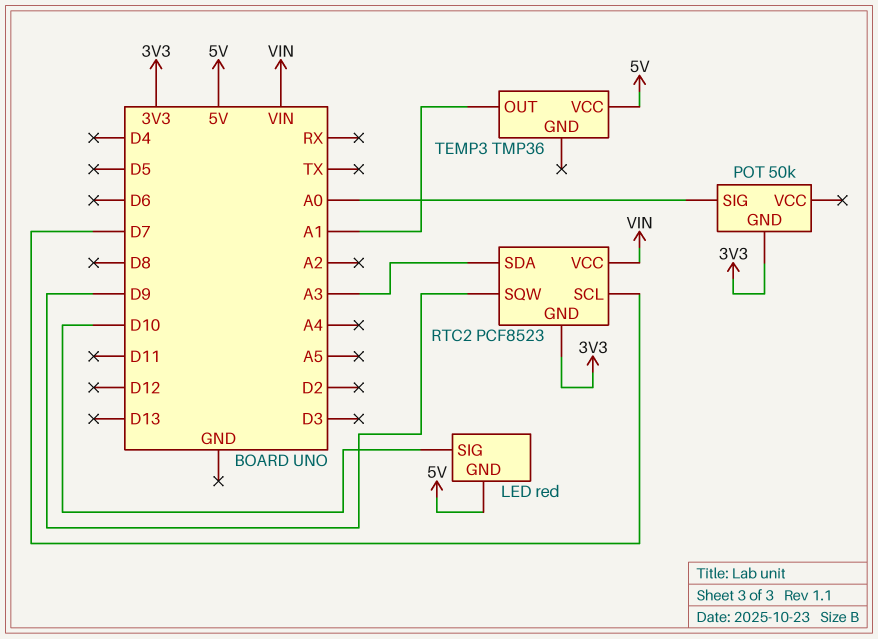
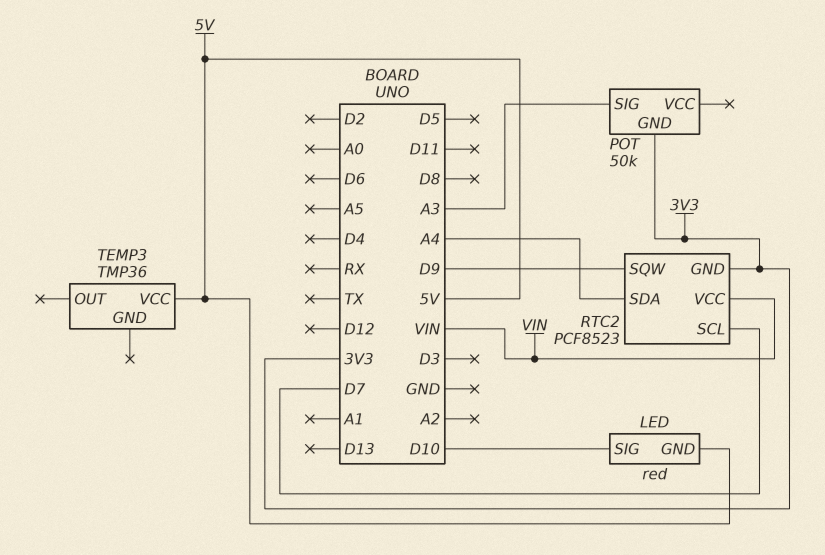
POT pin SIG: A0 -> A3
RTC2 pin SDA: A3 -> A4
TEMP3 pin OUT: A1 -> none

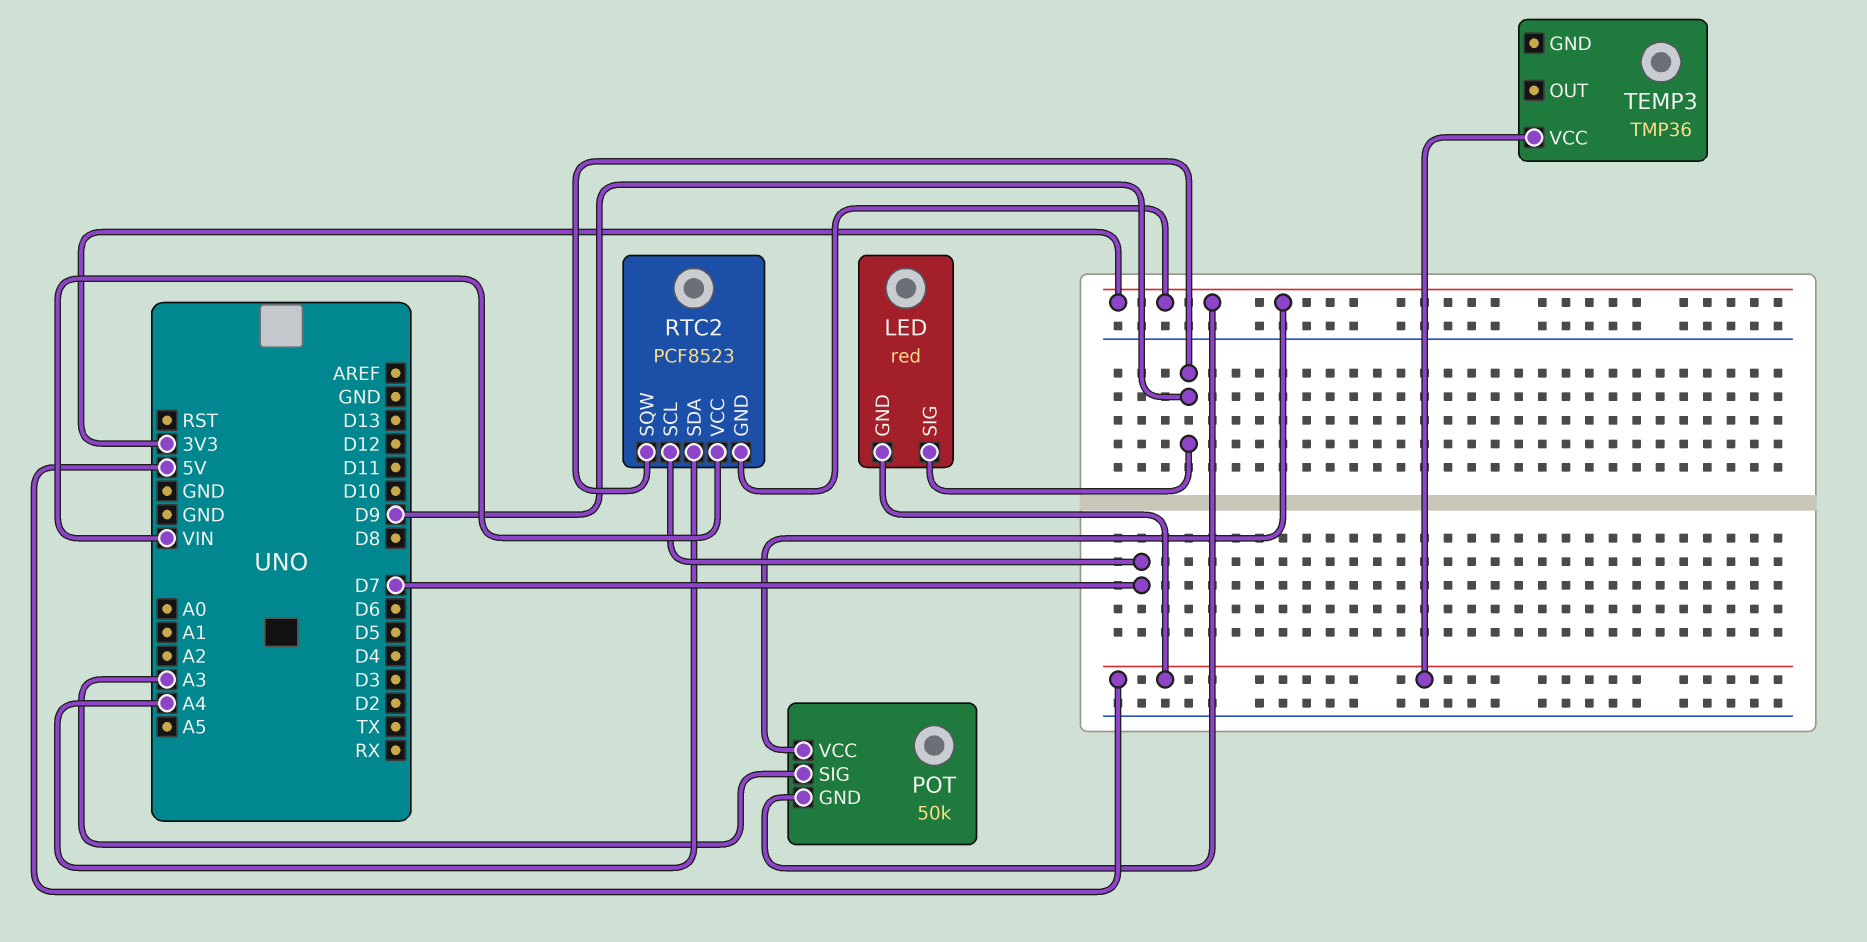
LED pin SIG: D10 -> D9
POT pin VCC: none -> 3V3

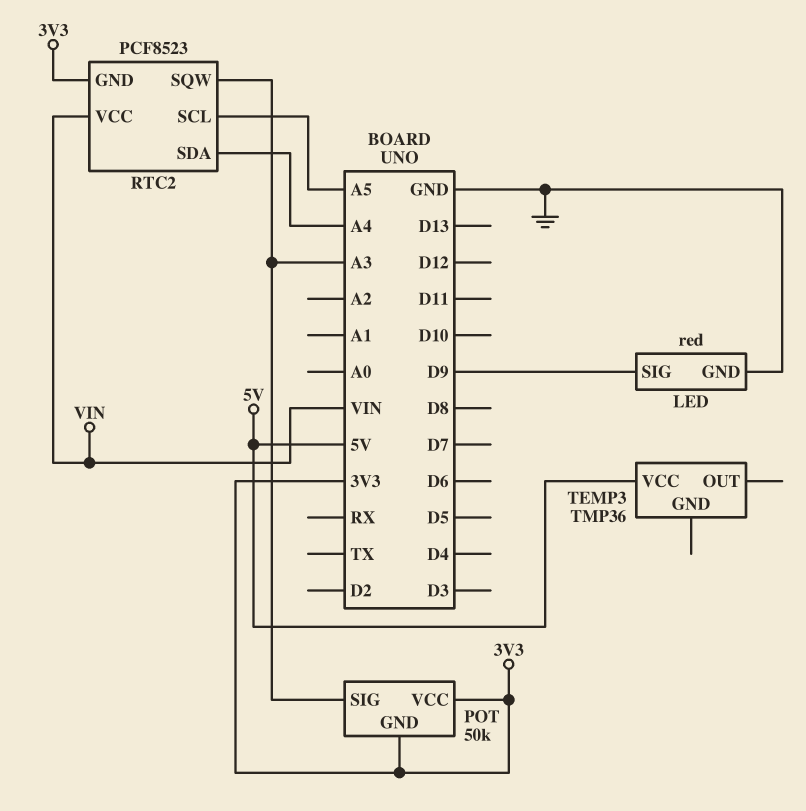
LED pin GND: 5V -> GND
RTC2 pin SCL: D7 -> A5
RTC2 pin SQW: D9 -> A3

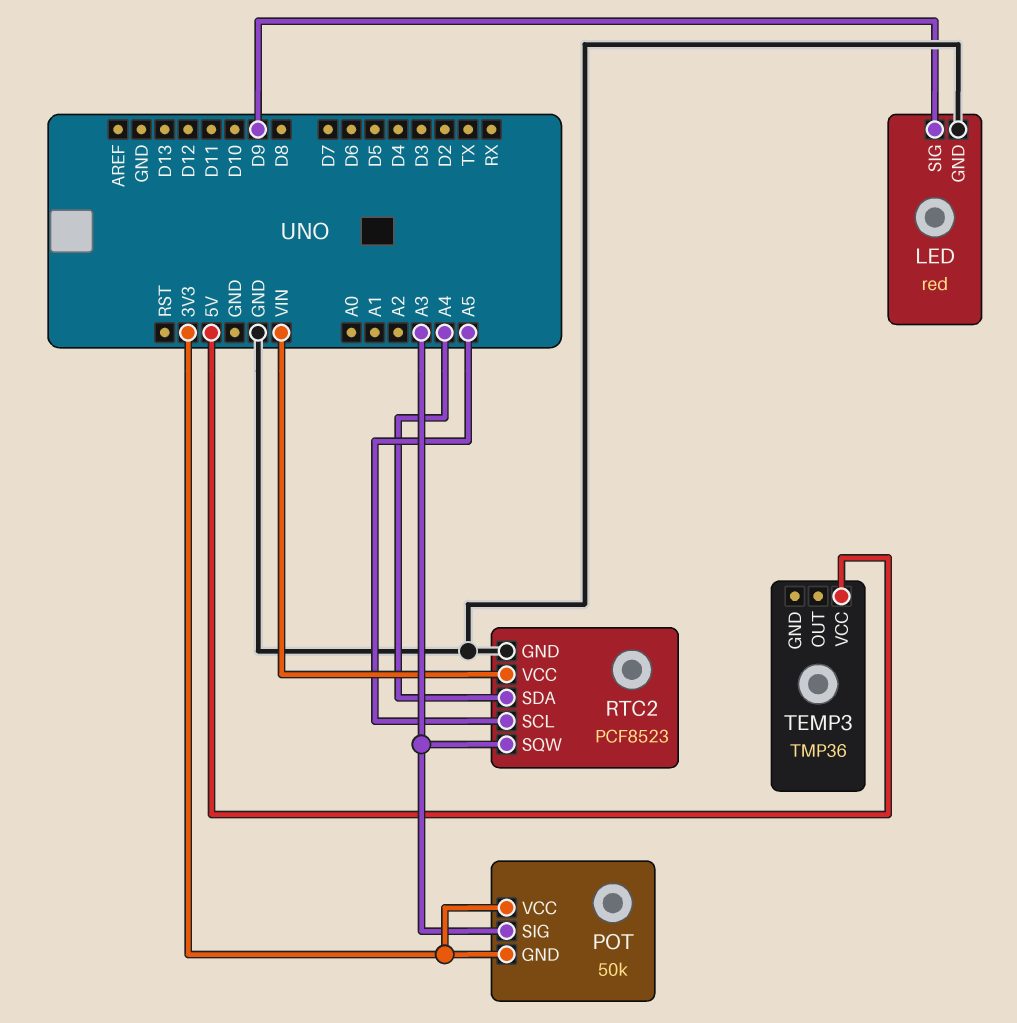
RTC2 pin GND: 3V3 -> GND

